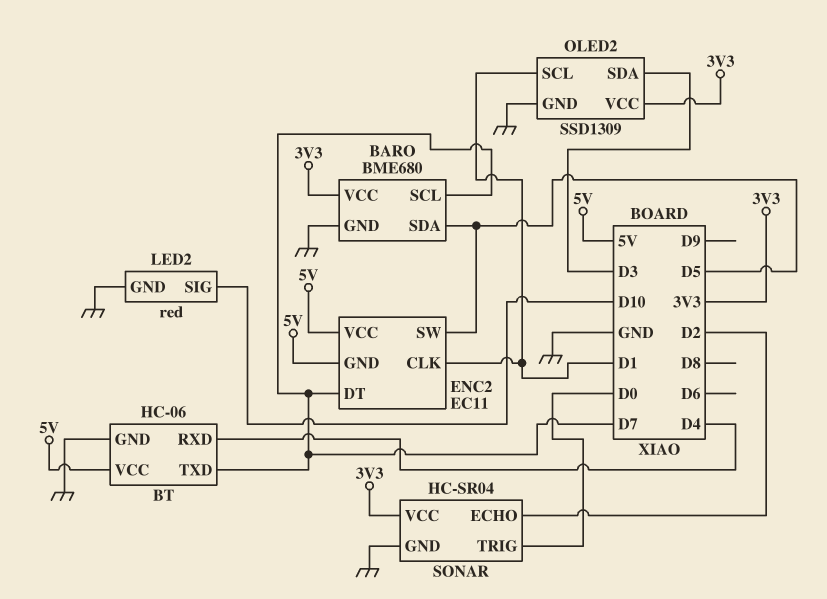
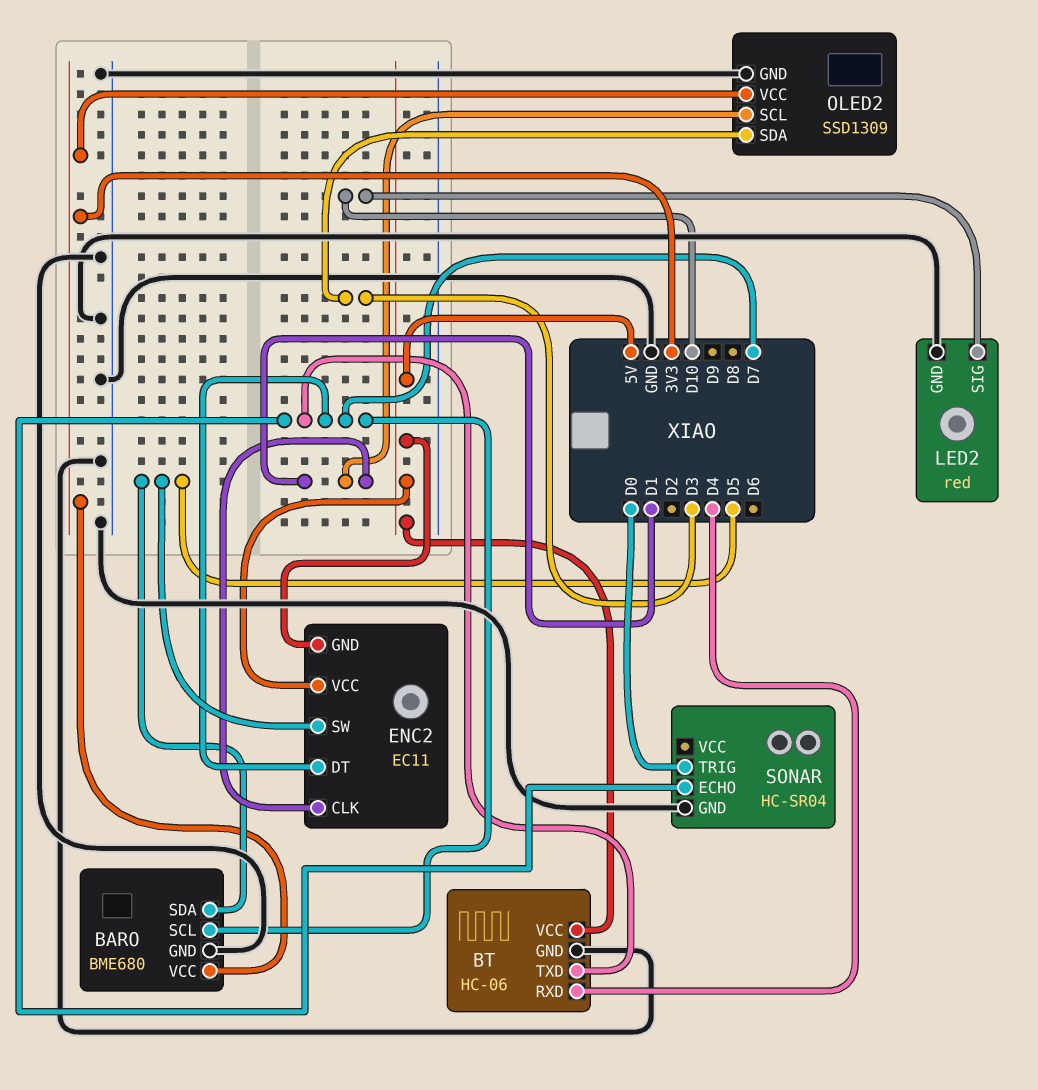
SONAR pin ECHO: D2 -> D7
SONAR pin VCC: 3V3 -> none

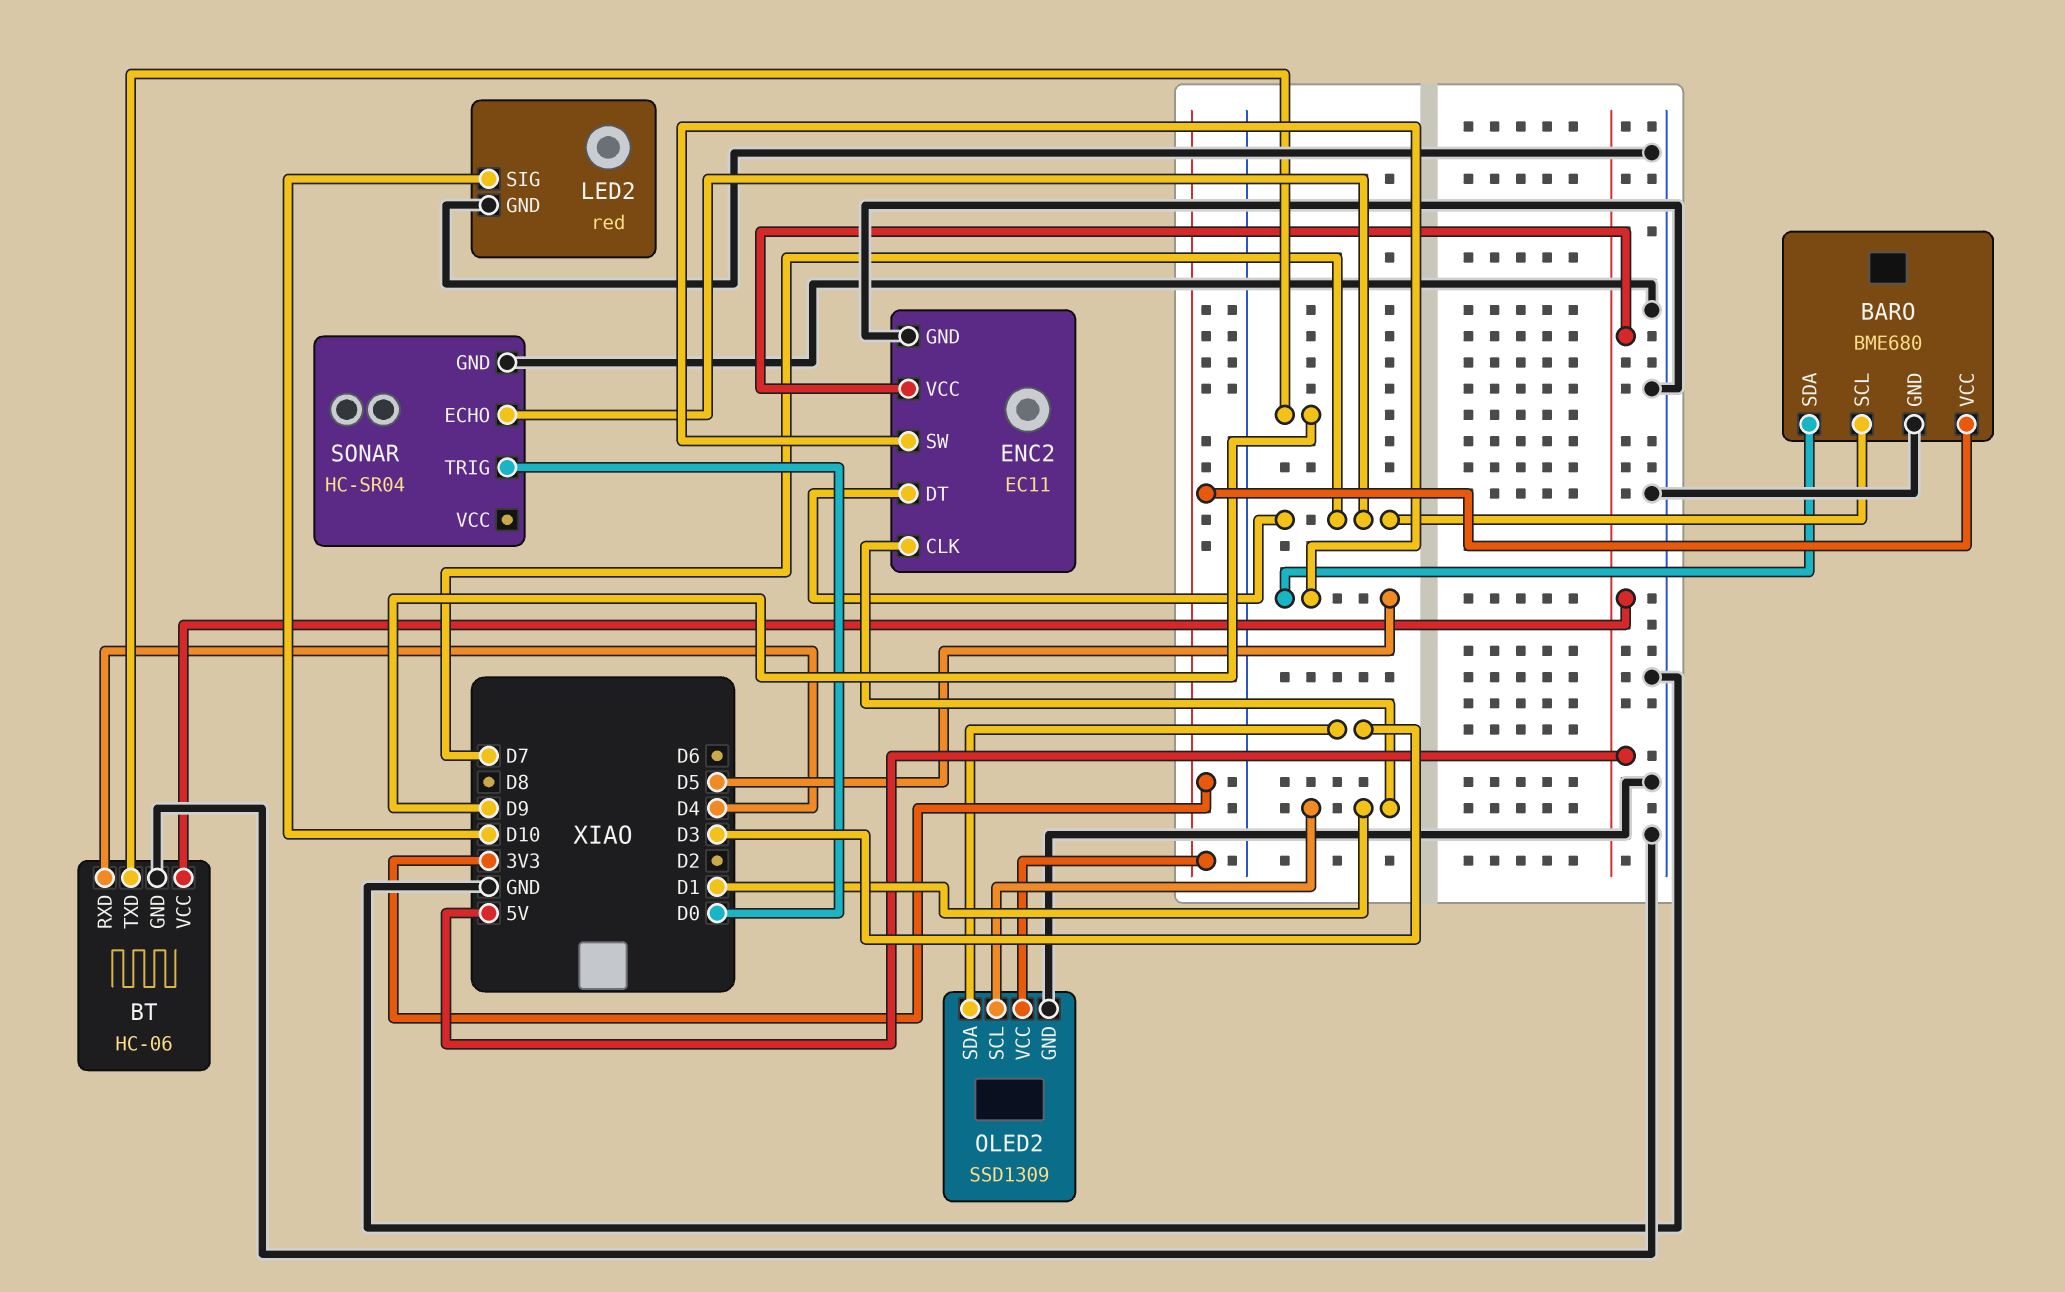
BT pin TXD: D7 -> D9
ENC2 pin GND: 5V -> GND

